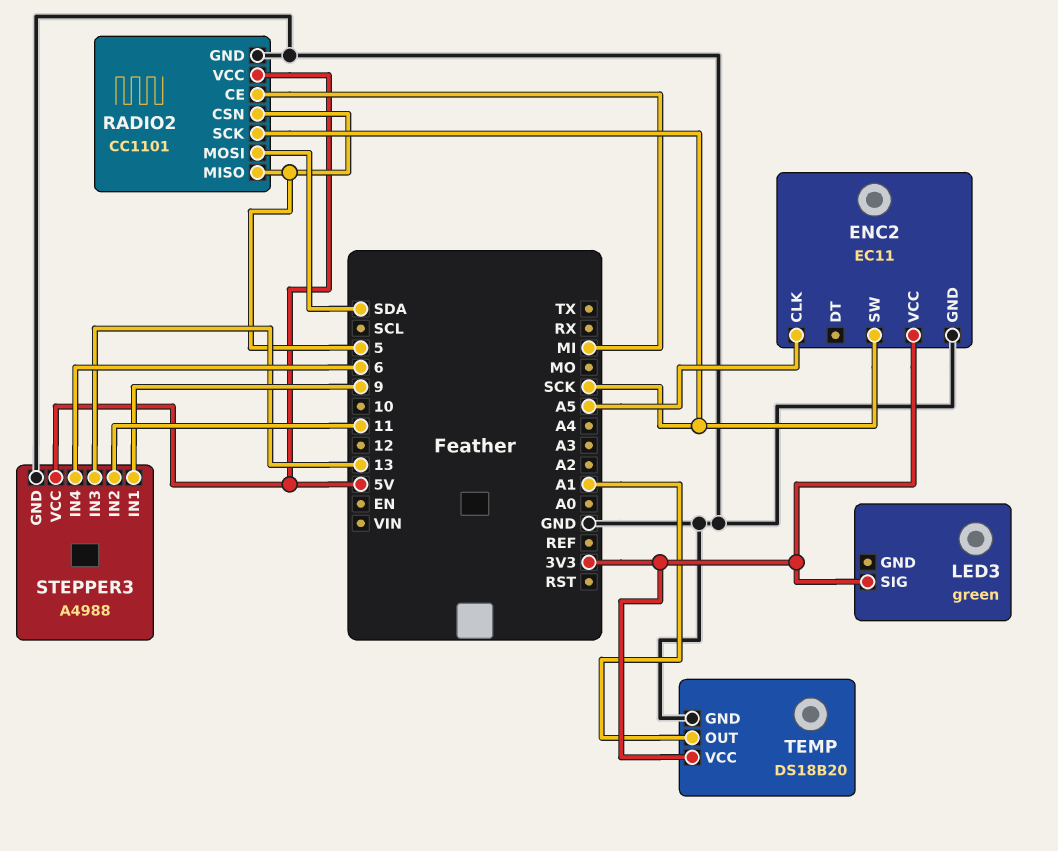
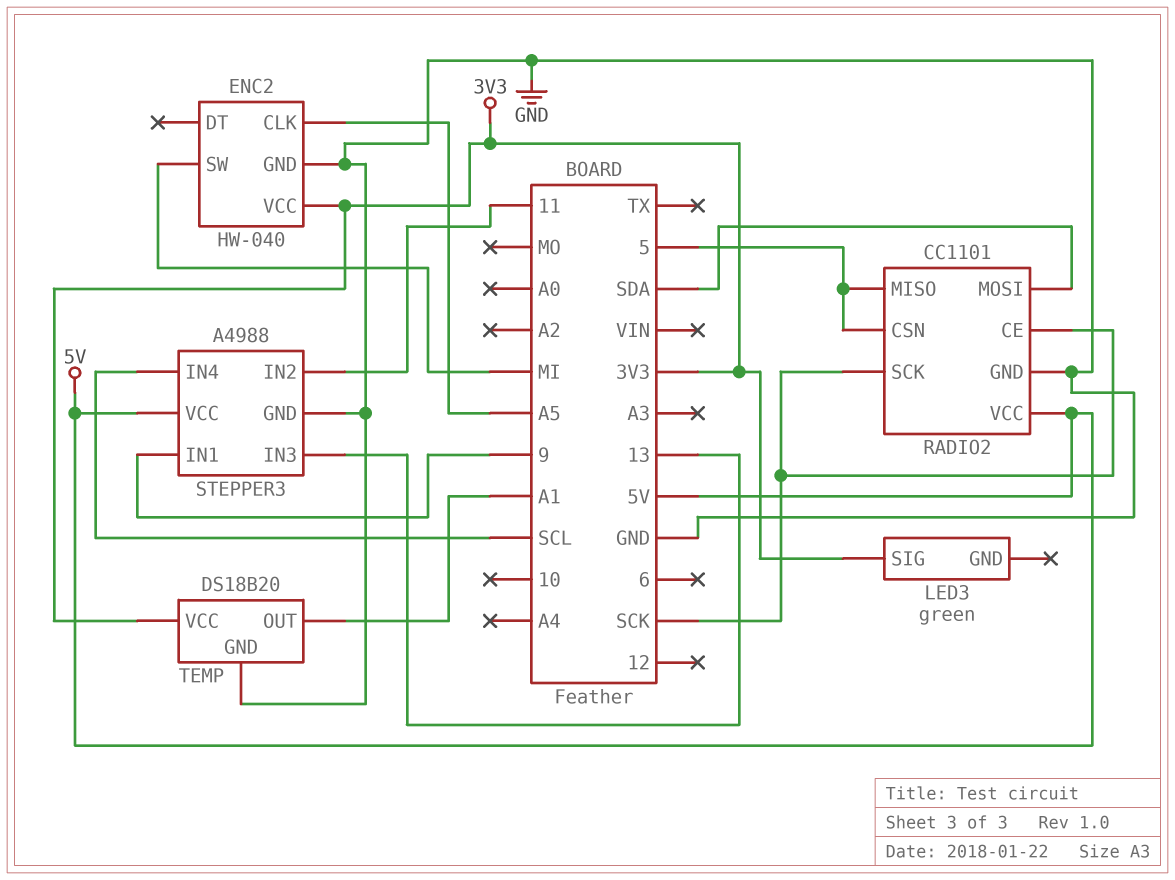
ENC2: EC11 -> HW-040
ENC2 pin SW: SCK -> MI
RADIO2 pin CE: MI -> SCK
STEPPER3 pin IN4: 6 -> SCL

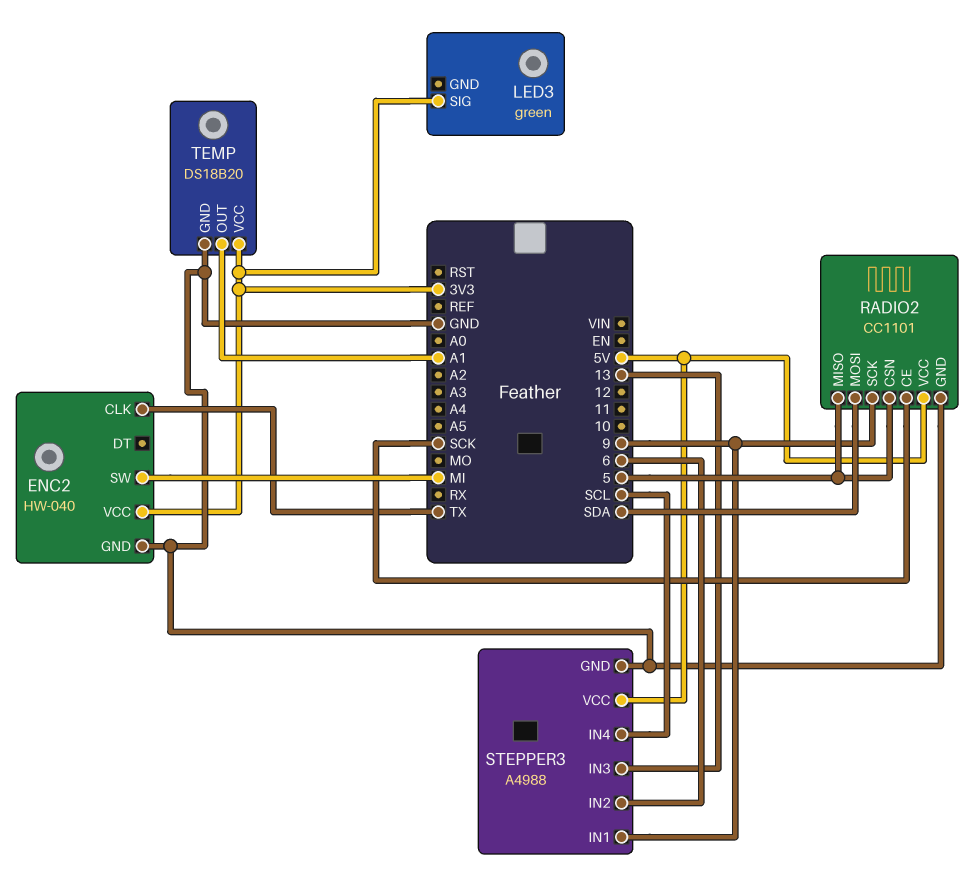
ENC2 pin CLK: A5 -> TX
RADIO2 pin SCK: SCK -> 9
STEPPER3 pin IN2: 11 -> 6

